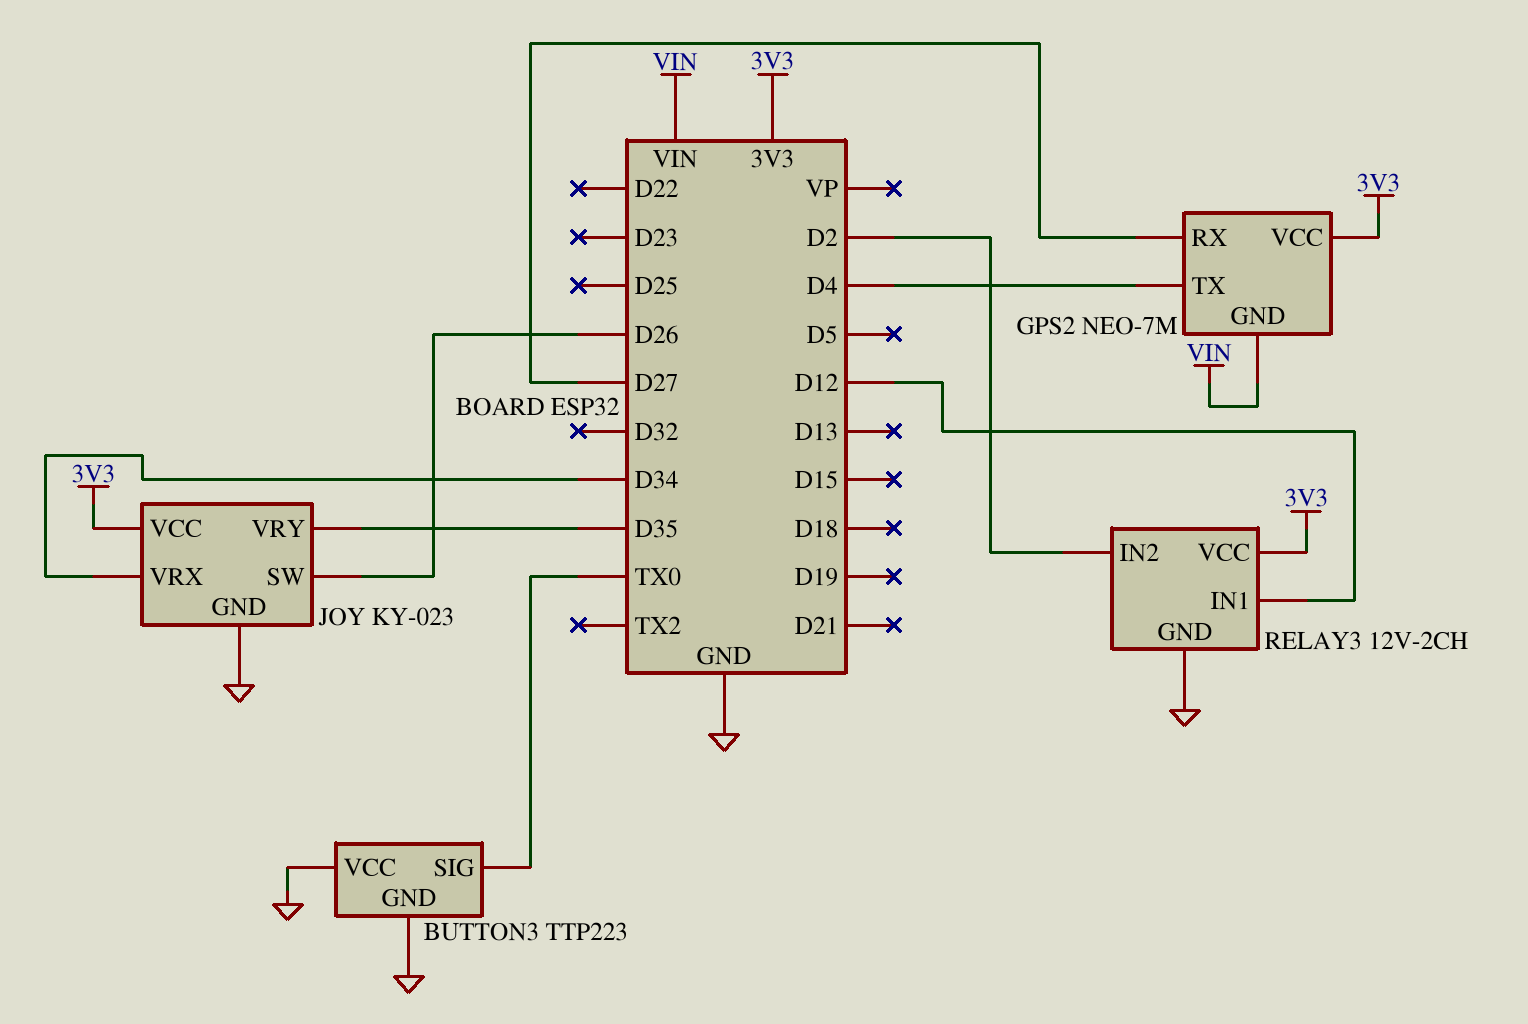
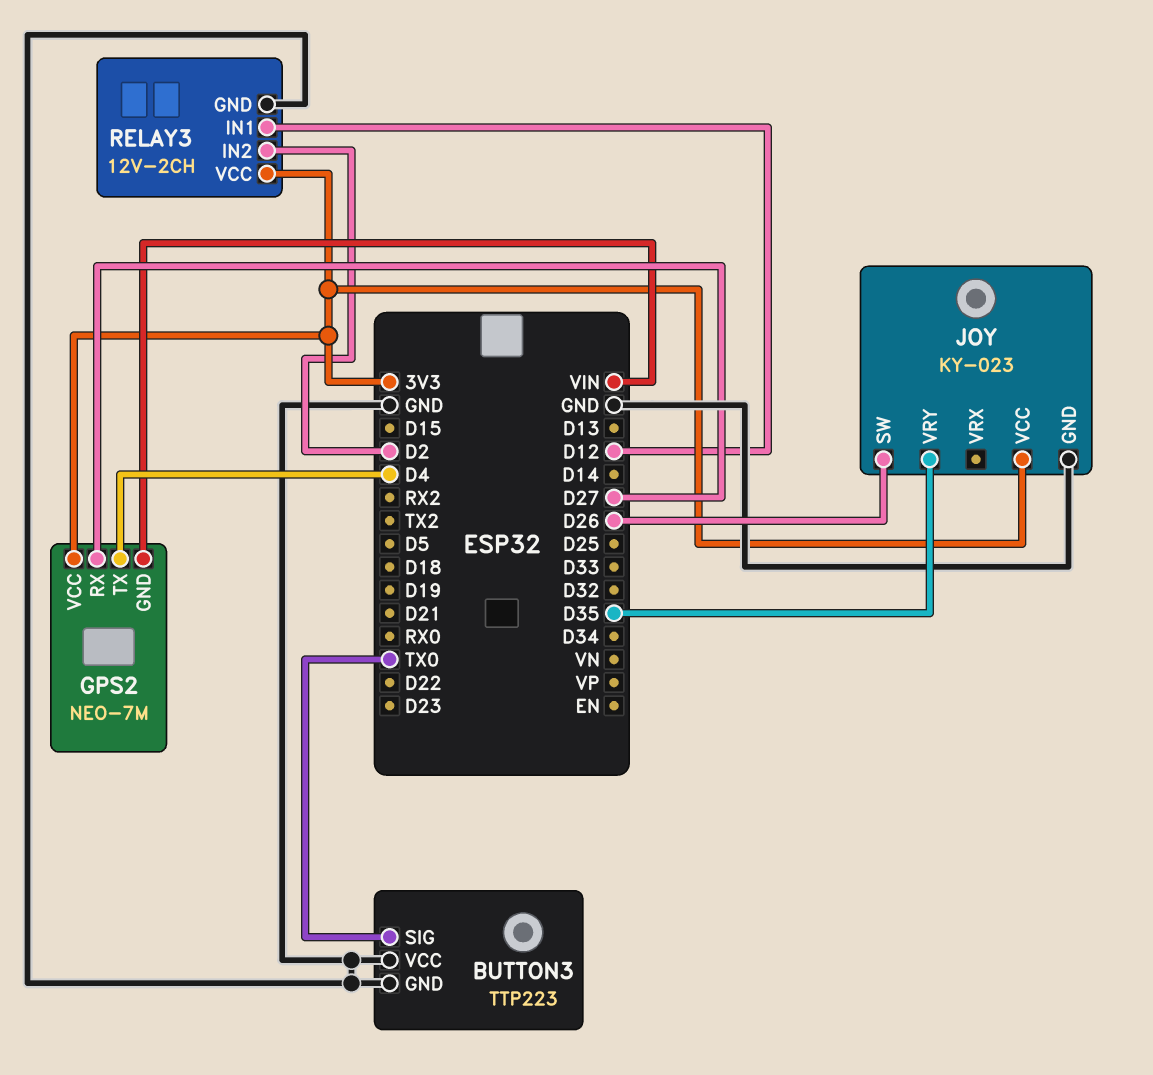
JOY pin VRX: D34 -> none

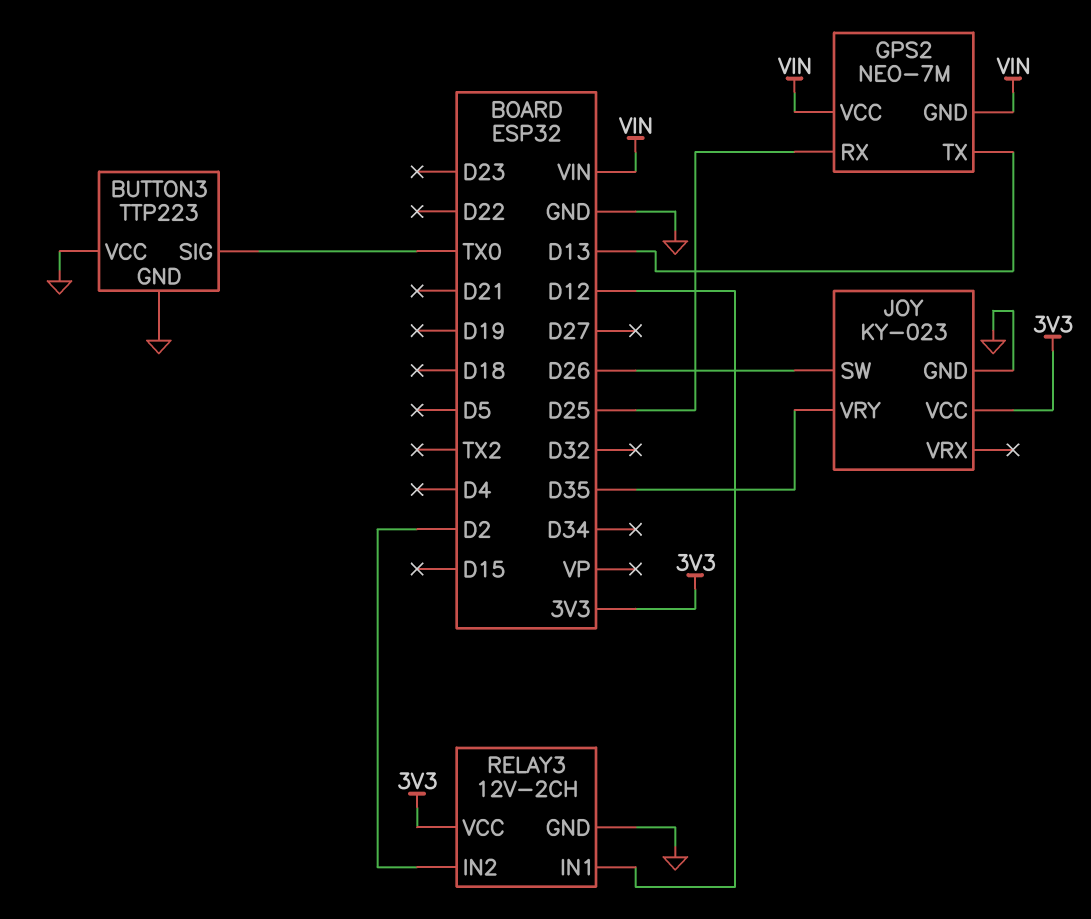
GPS2 pin RX: D27 -> D25
GPS2 pin TX: D4 -> D13
GPS2 pin VCC: 3V3 -> VIN

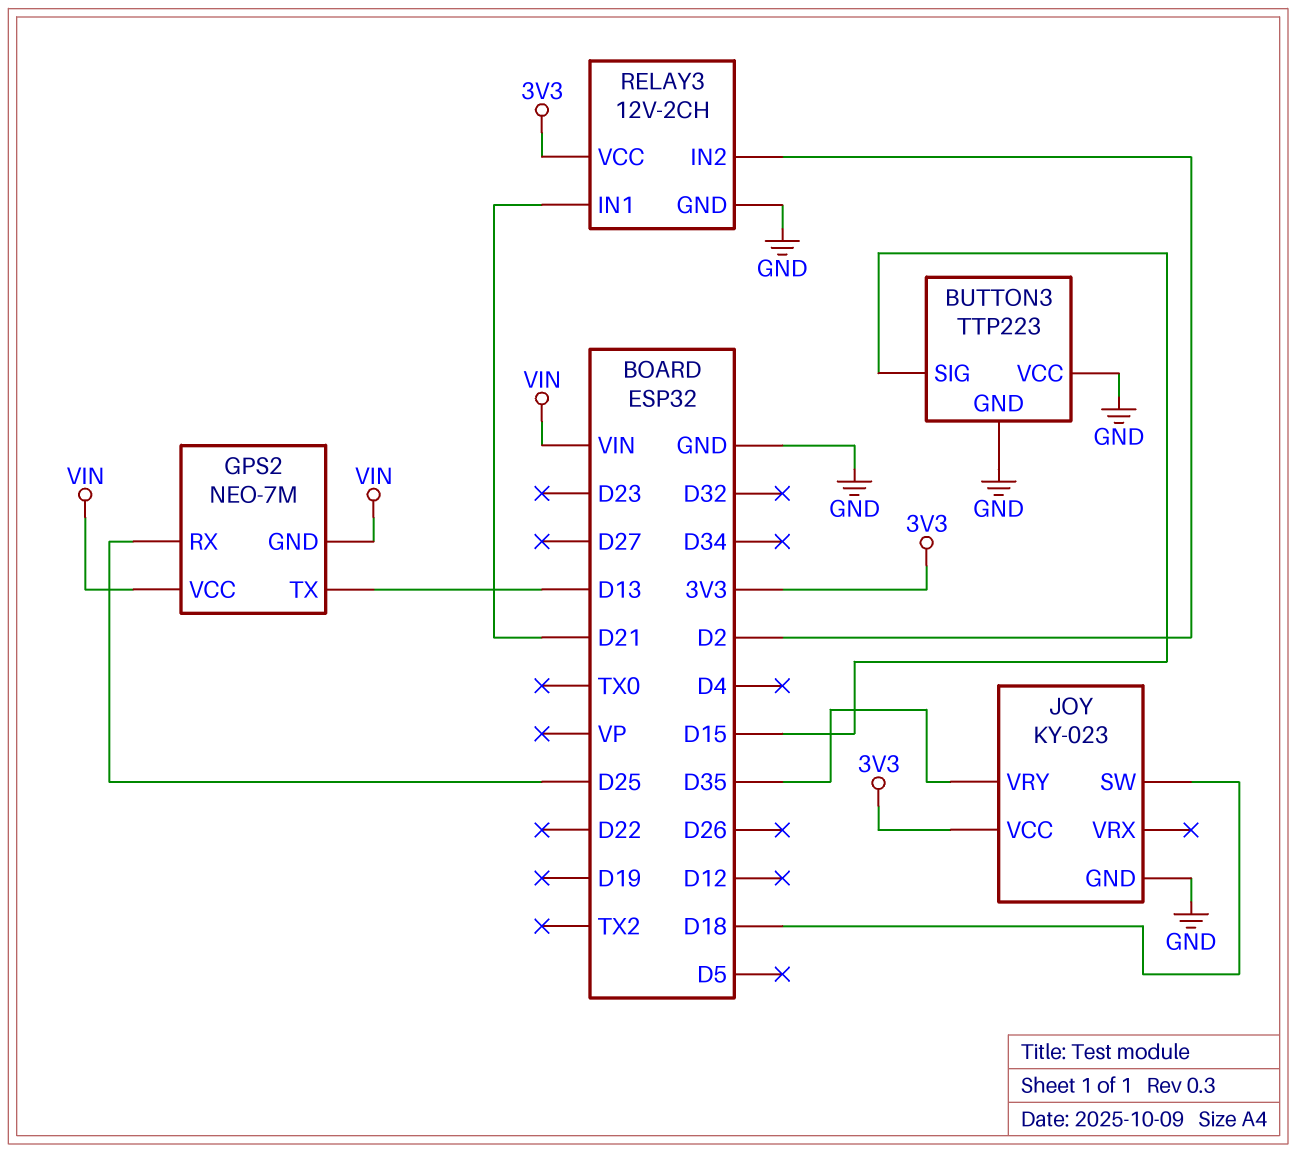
BUTTON3 pin SIG: TX0 -> D15
JOY pin SW: D26 -> D18
RELAY3 pin IN1: D12 -> D21

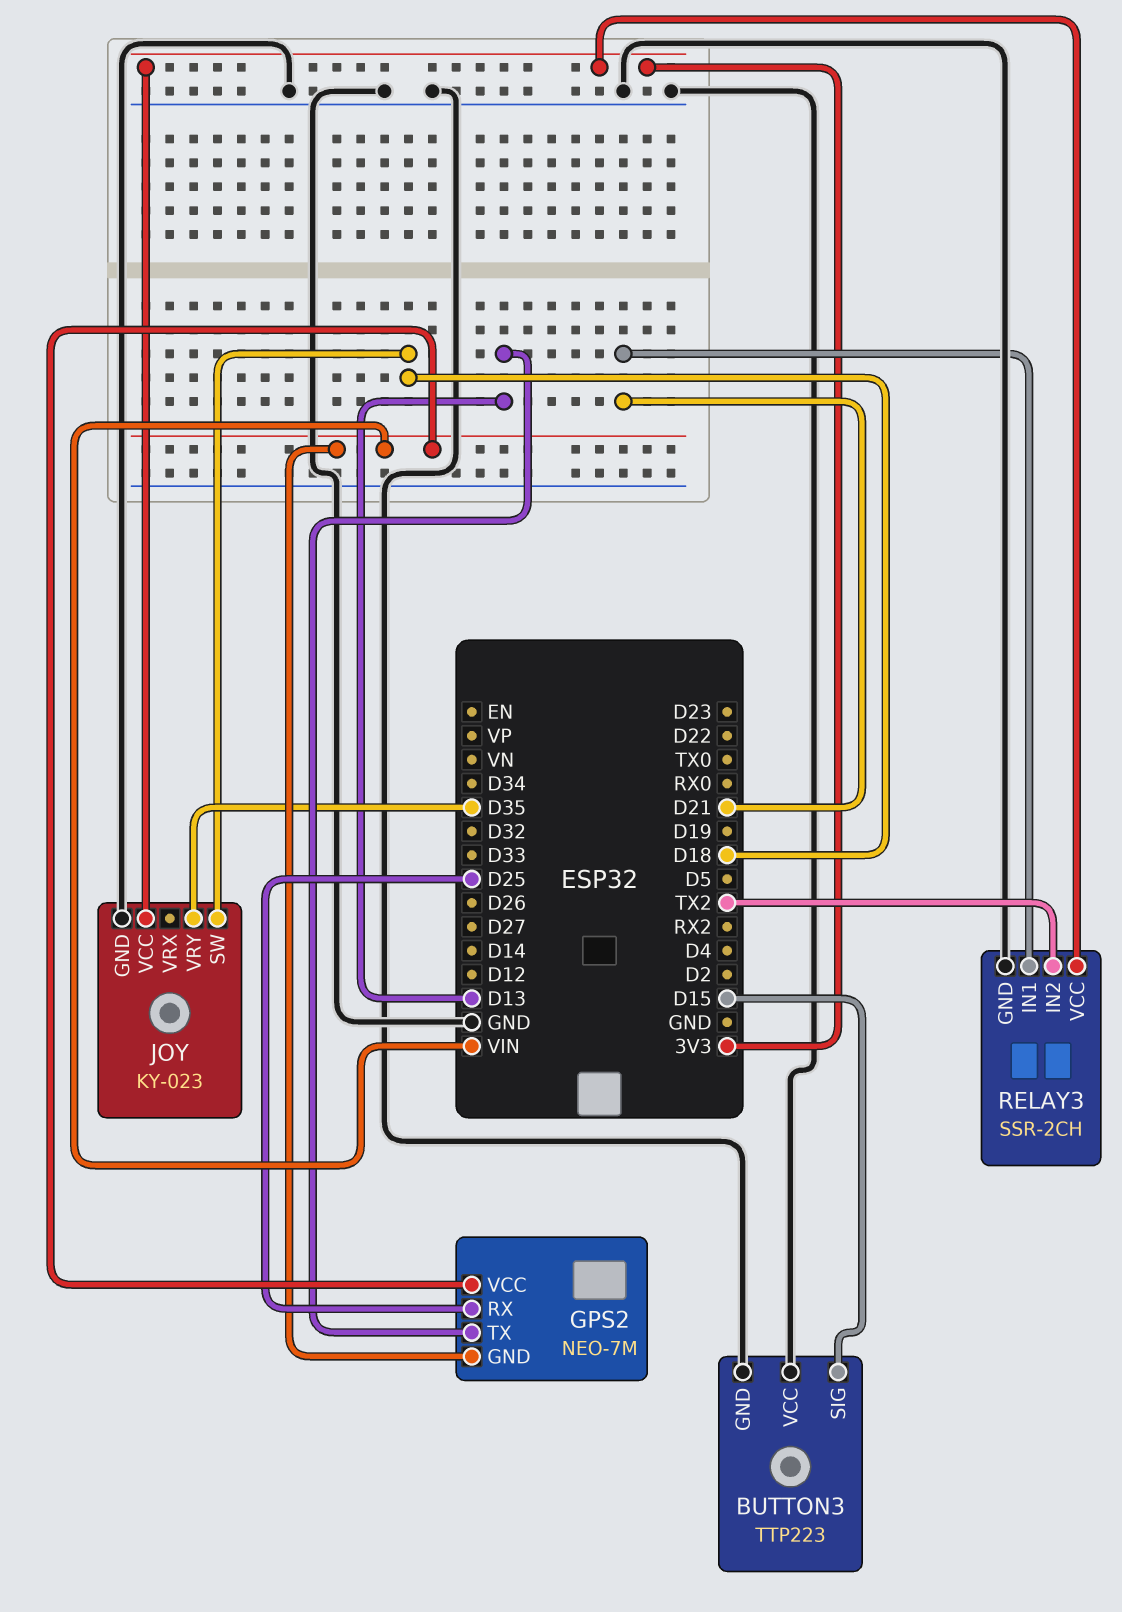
RELAY3: 12V-2CH -> SSR-2CH
RELAY3 pin IN2: D2 -> TX2

